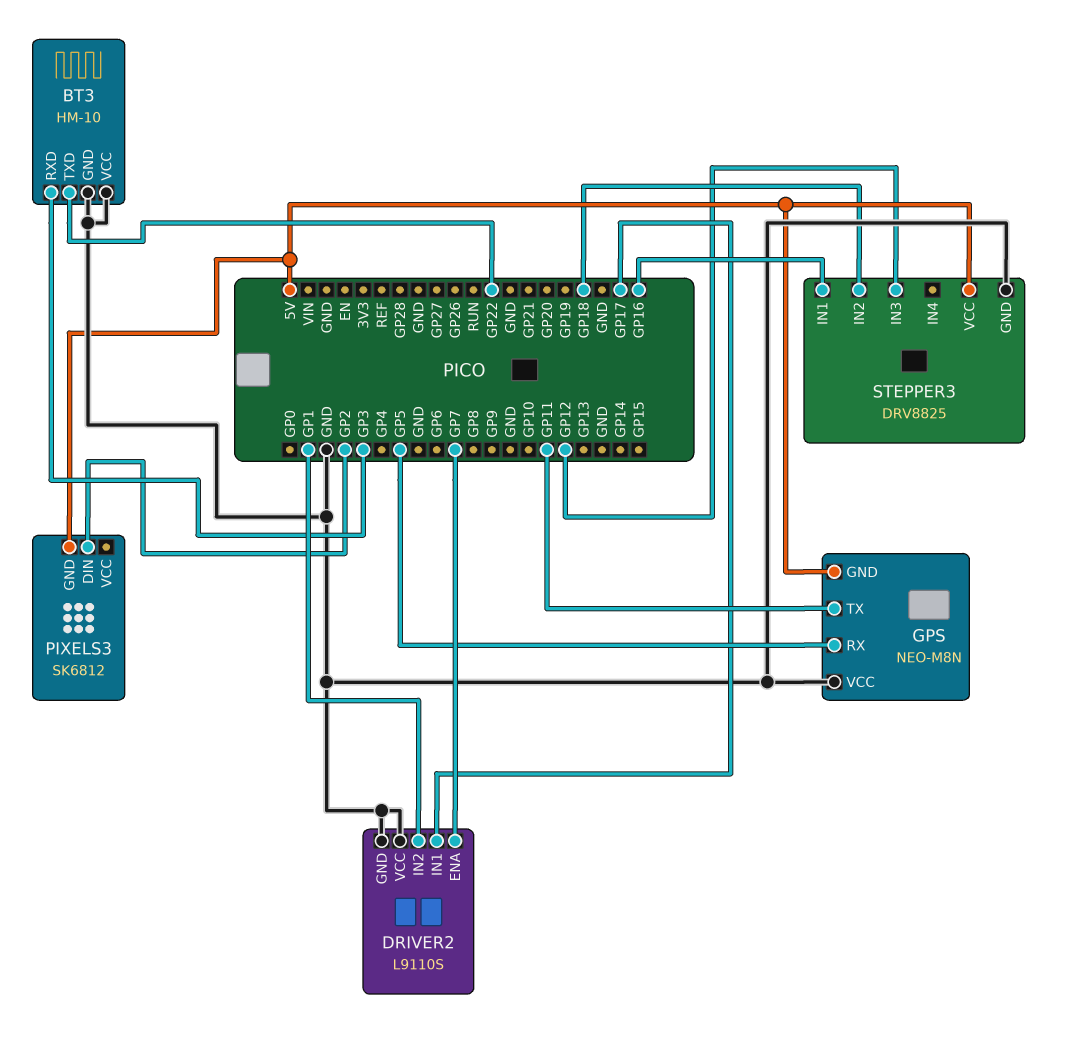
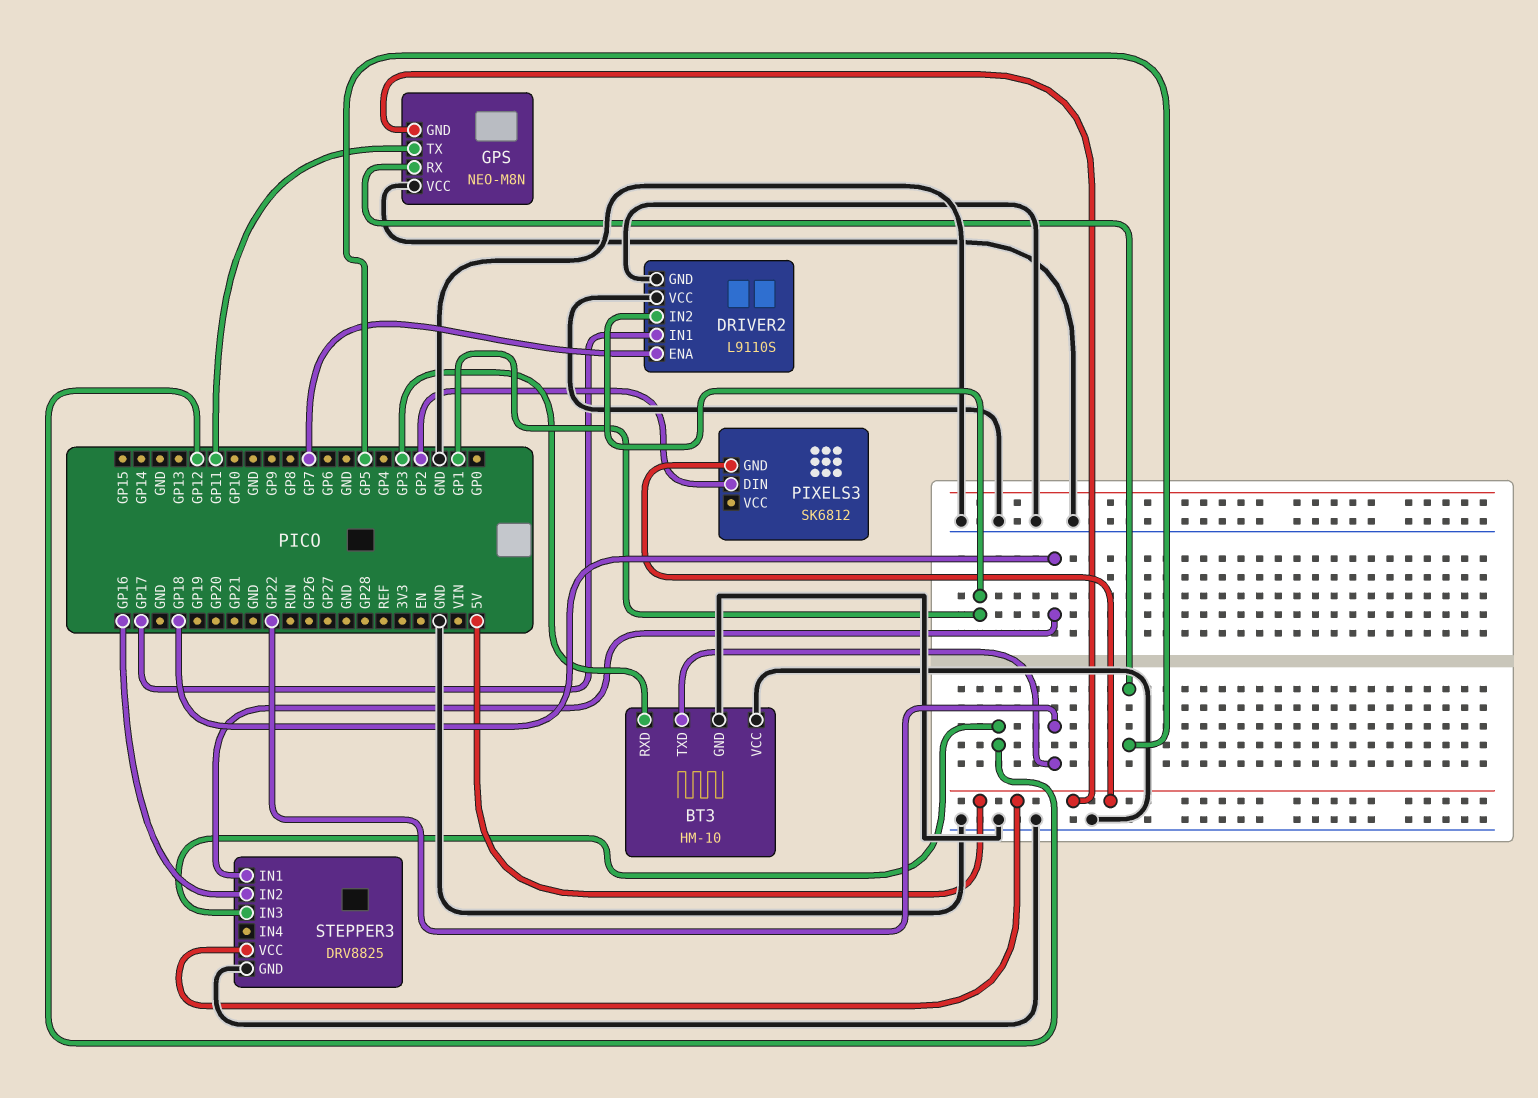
STEPPER3 pin IN1: GP16 -> GP18
STEPPER3 pin IN2: GP18 -> GP16

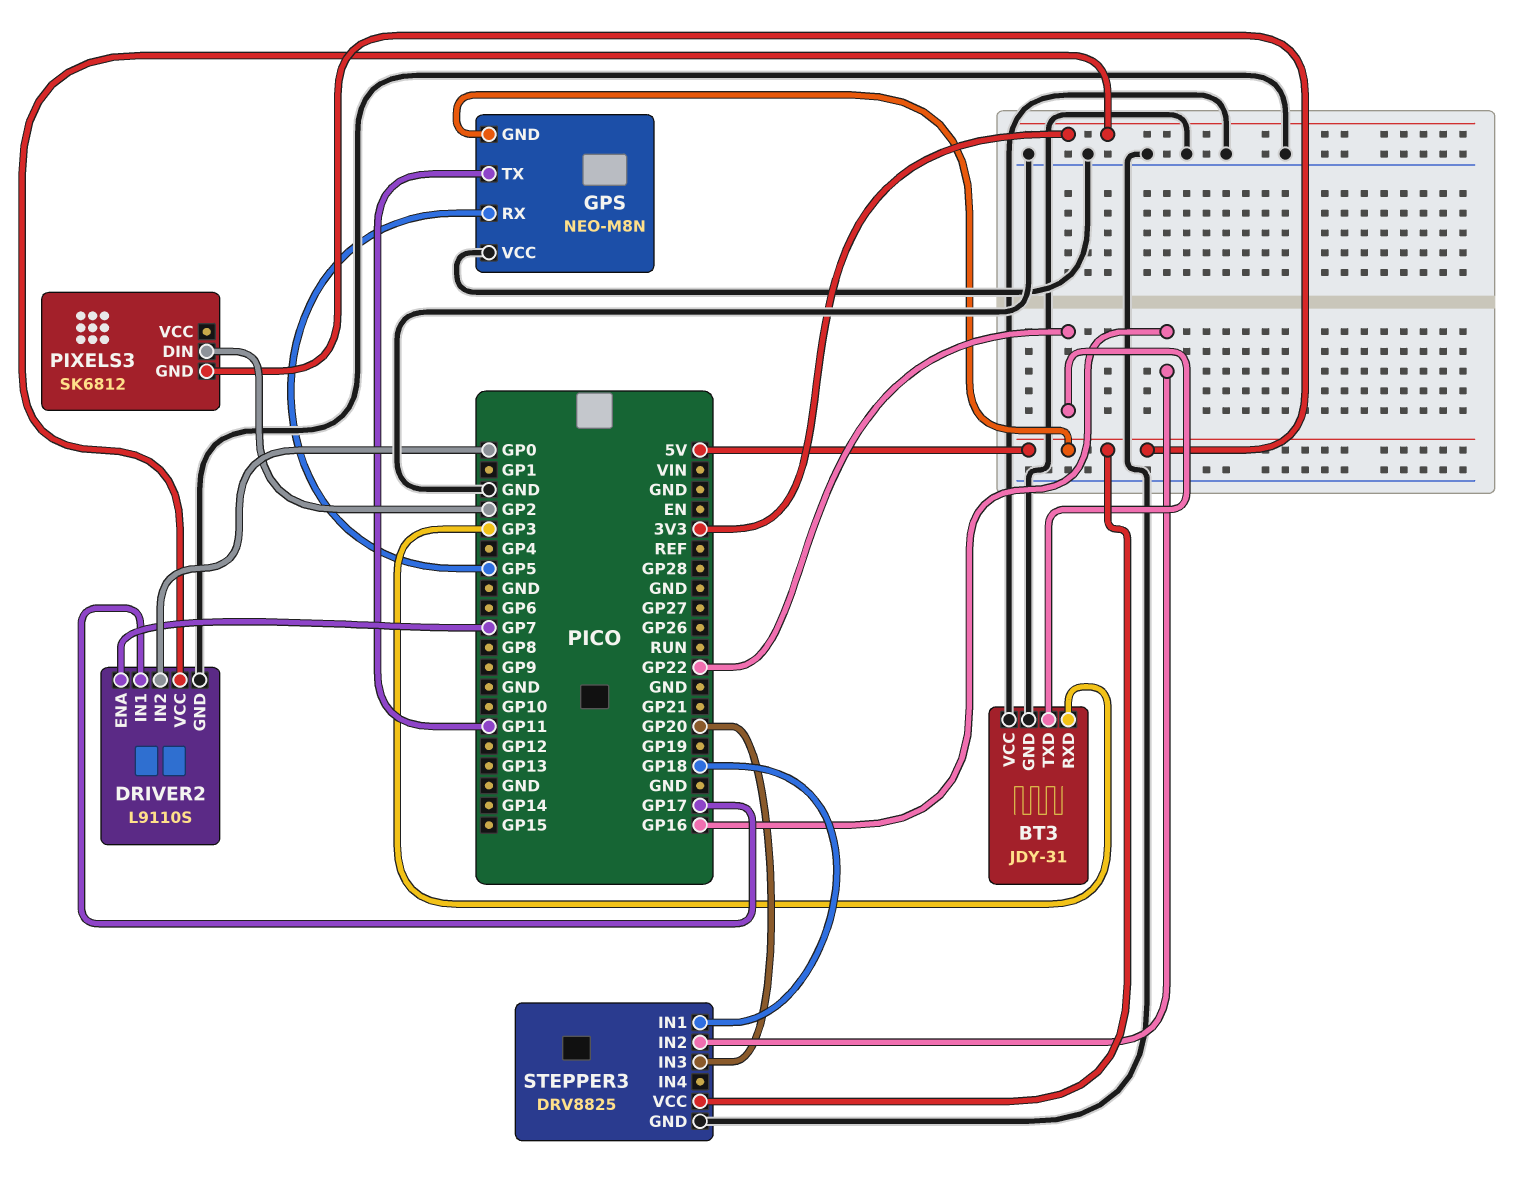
BT3: HM-10 -> JDY-31
DRIVER2 pin IN2: GP1 -> GP0
DRIVER2 pin VCC: GND -> 3V3
STEPPER3 pin IN3: GP12 -> GP20

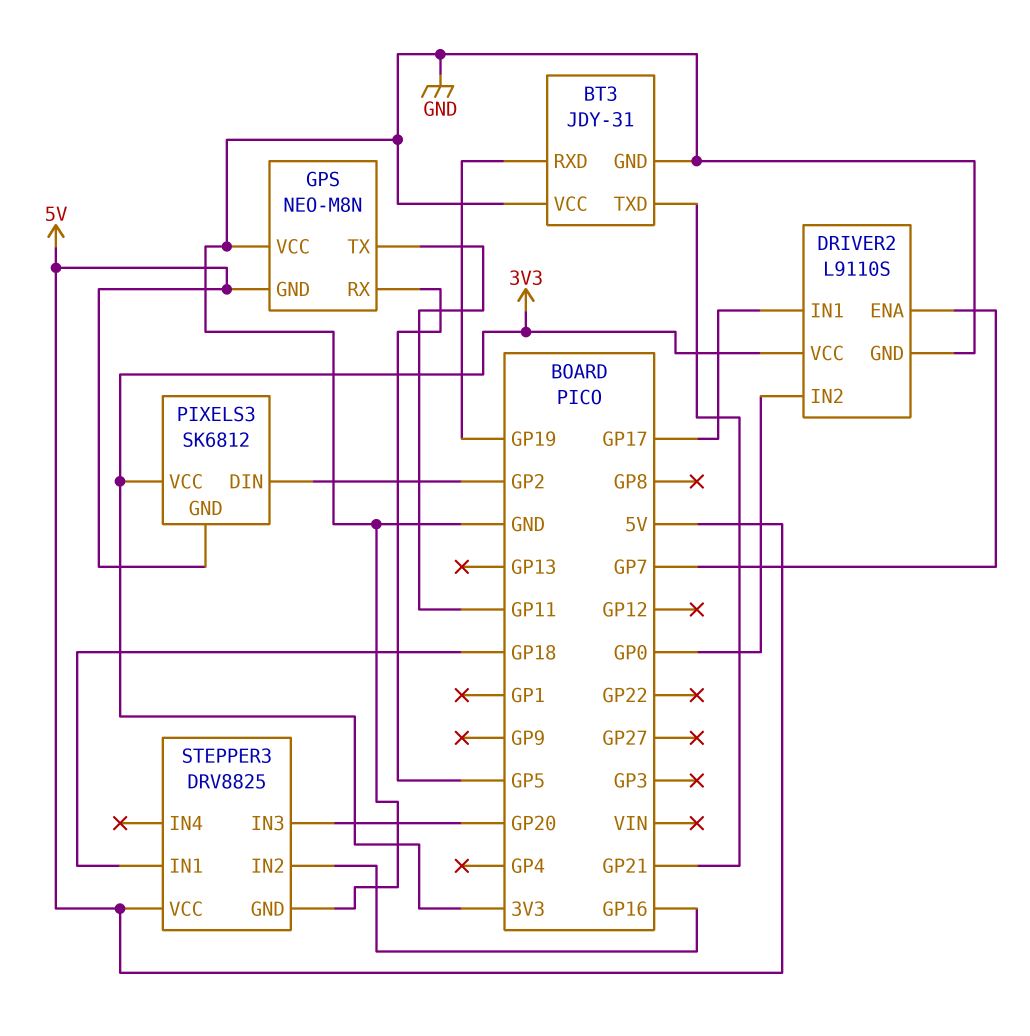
BT3 pin RXD: GP3 -> GP19
BT3 pin TXD: GP22 -> GP21
PIXELS3 pin VCC: none -> 3V3

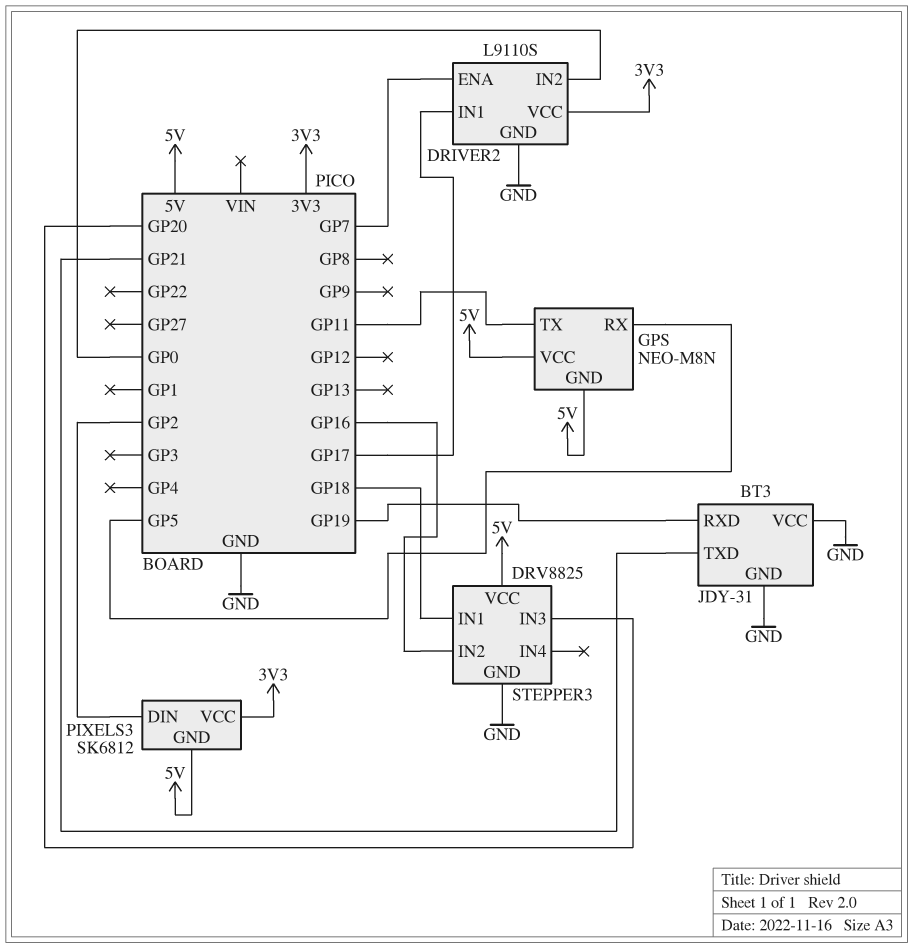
GPS pin VCC: GND -> 5V

